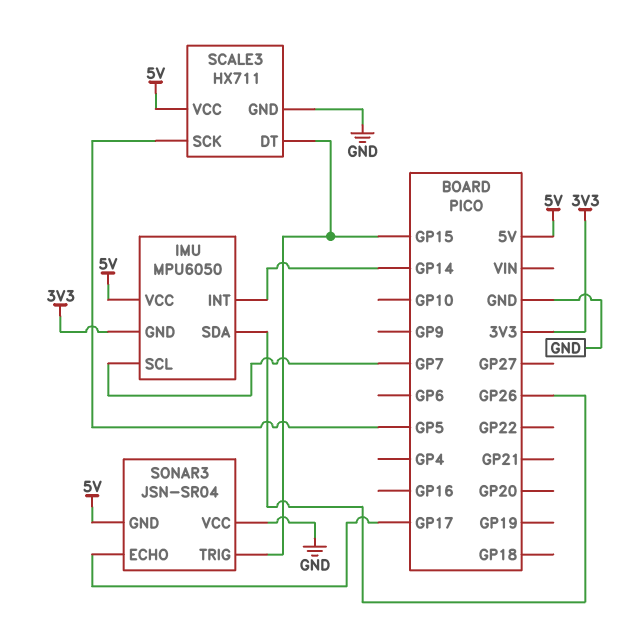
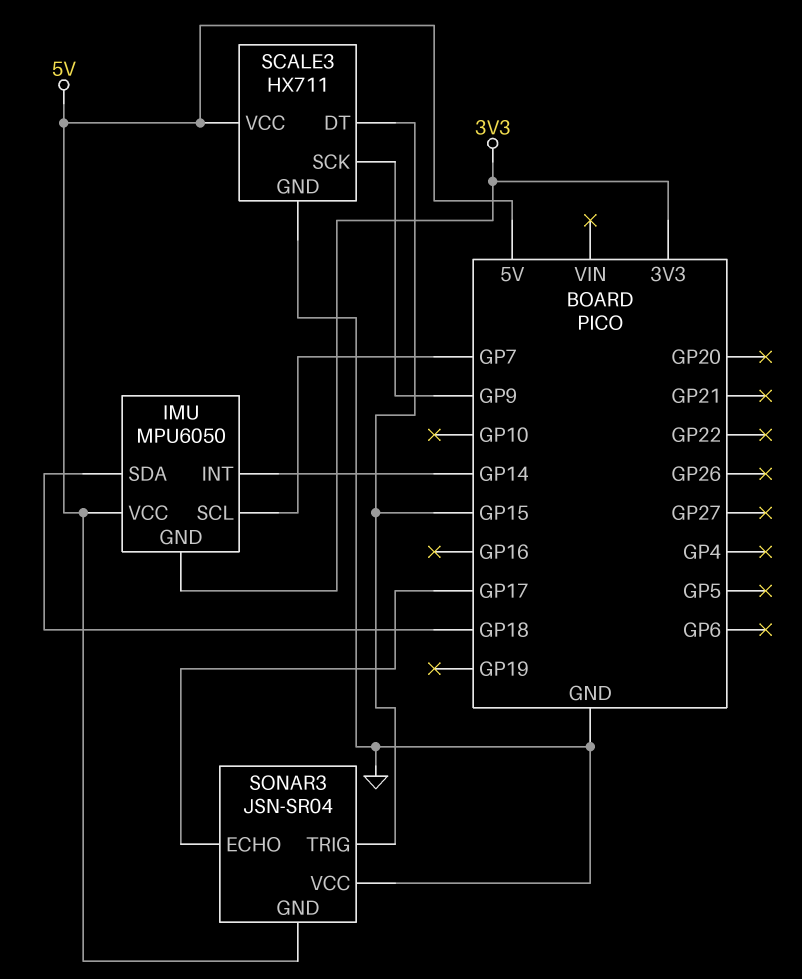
IMU pin SDA: GP26 -> GP18
SCALE3 pin SCK: GP5 -> GP9

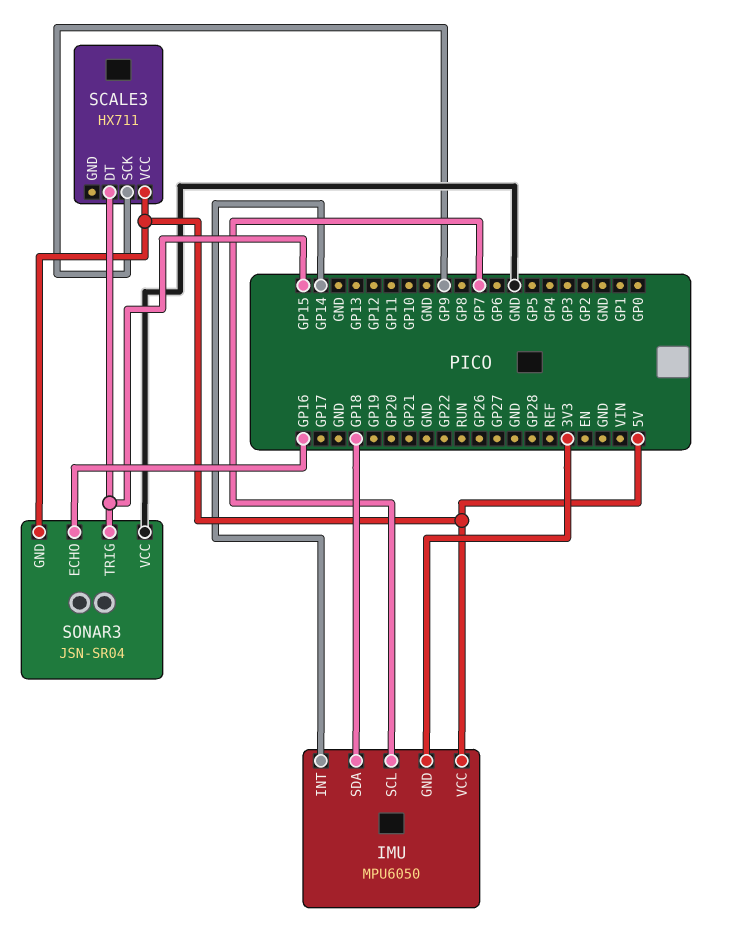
SCALE3 pin GND: GND -> none
SONAR3 pin ECHO: GP17 -> GP16

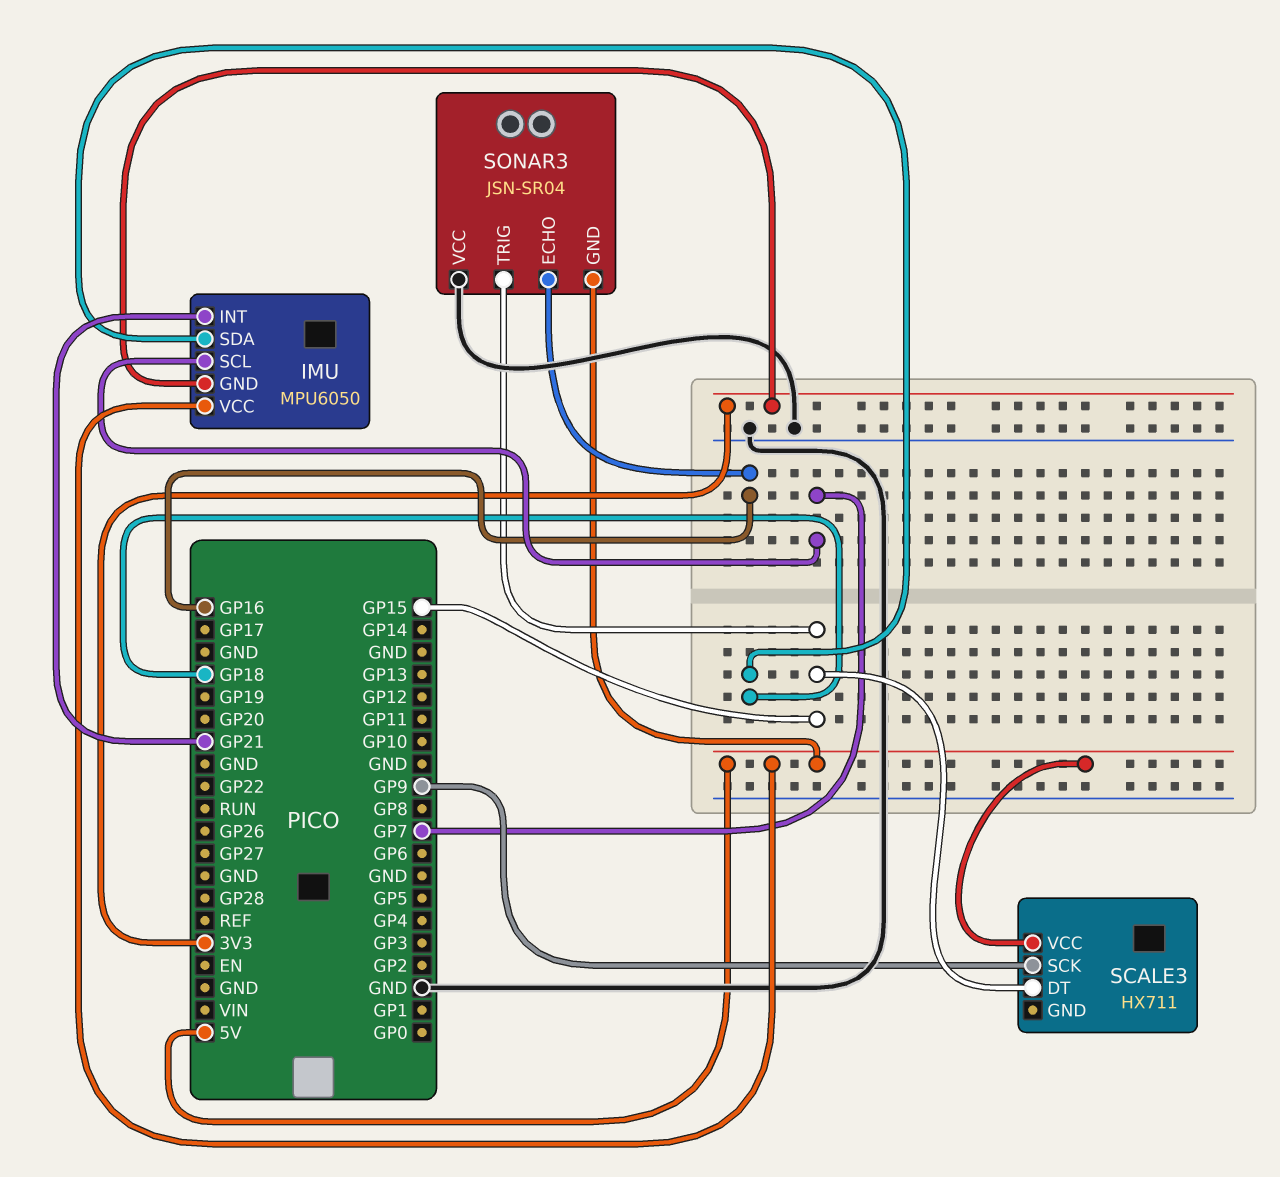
IMU pin INT: GP14 -> GP21

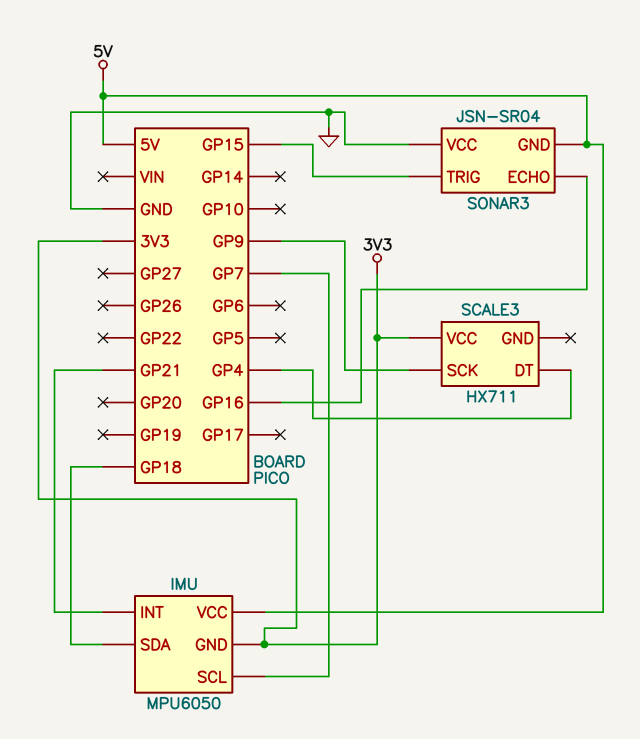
SCALE3 pin DT: GP15 -> GP4
SCALE3 pin VCC: 5V -> 3V3

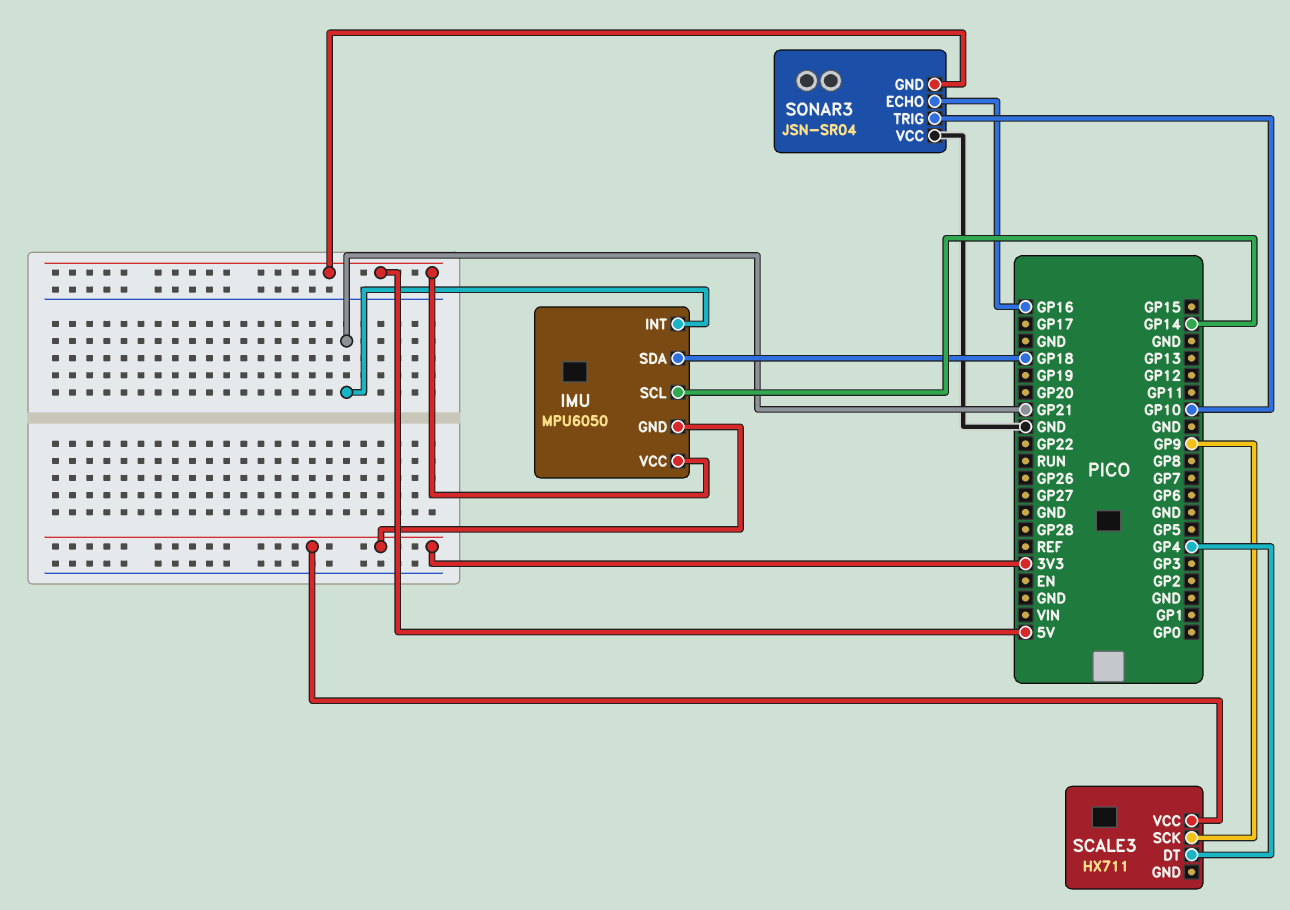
IMU pin SCL: GP7 -> GP14
SONAR3 pin TRIG: GP15 -> GP10

